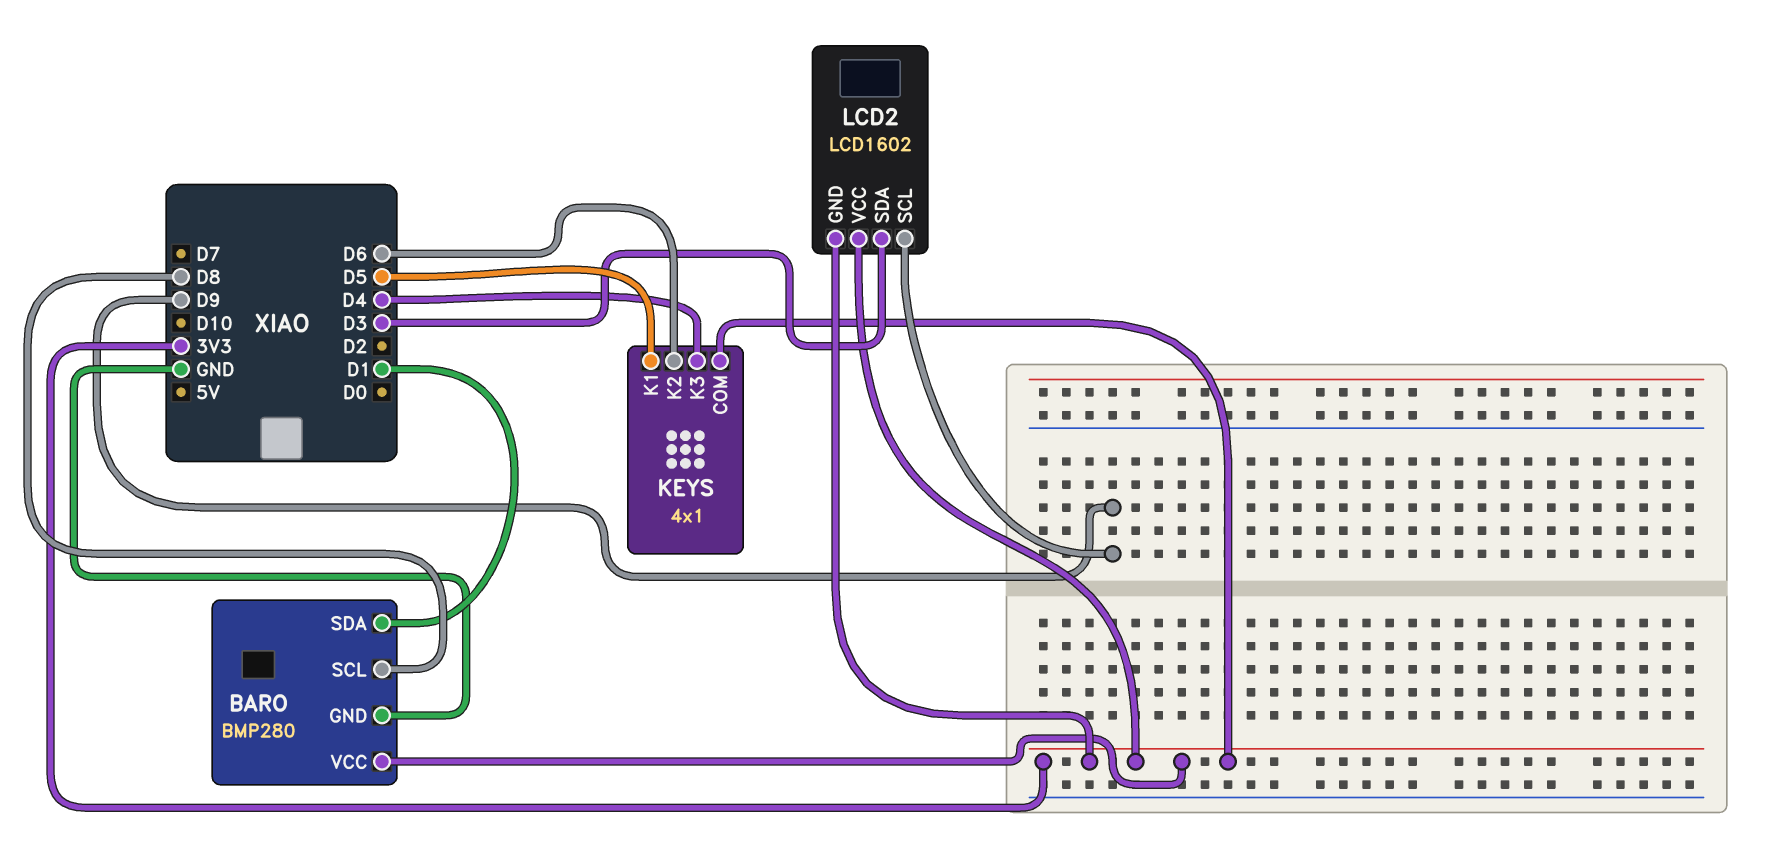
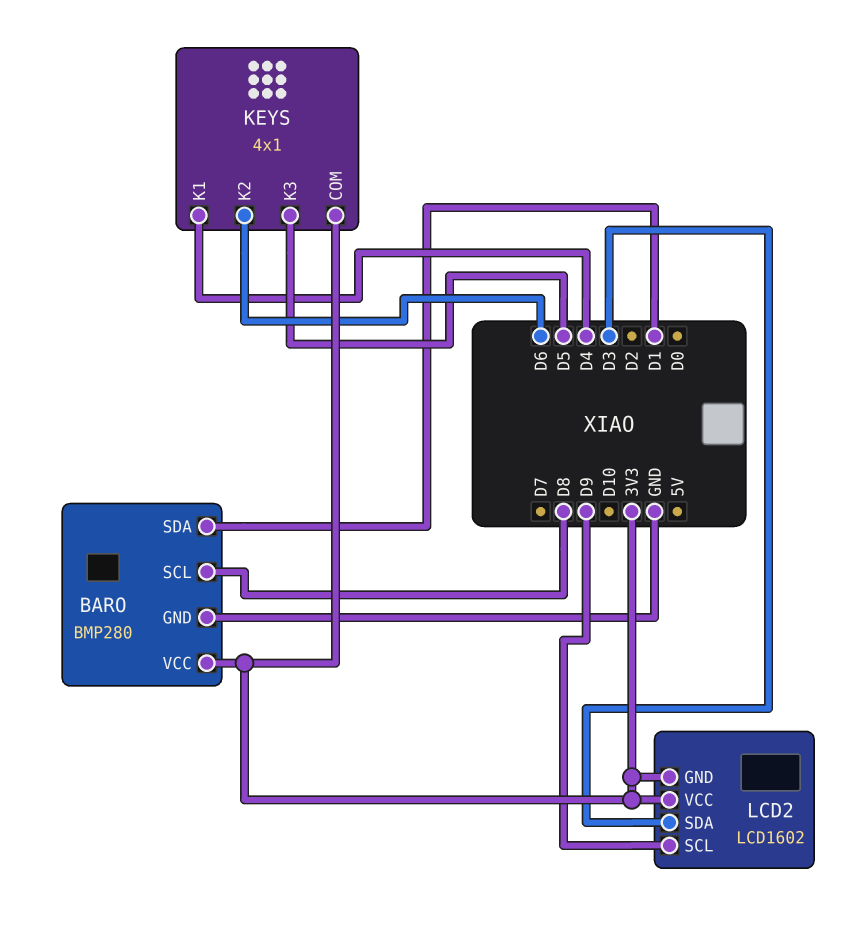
KEYS pin K1: D5 -> D4
KEYS pin K3: D4 -> D5

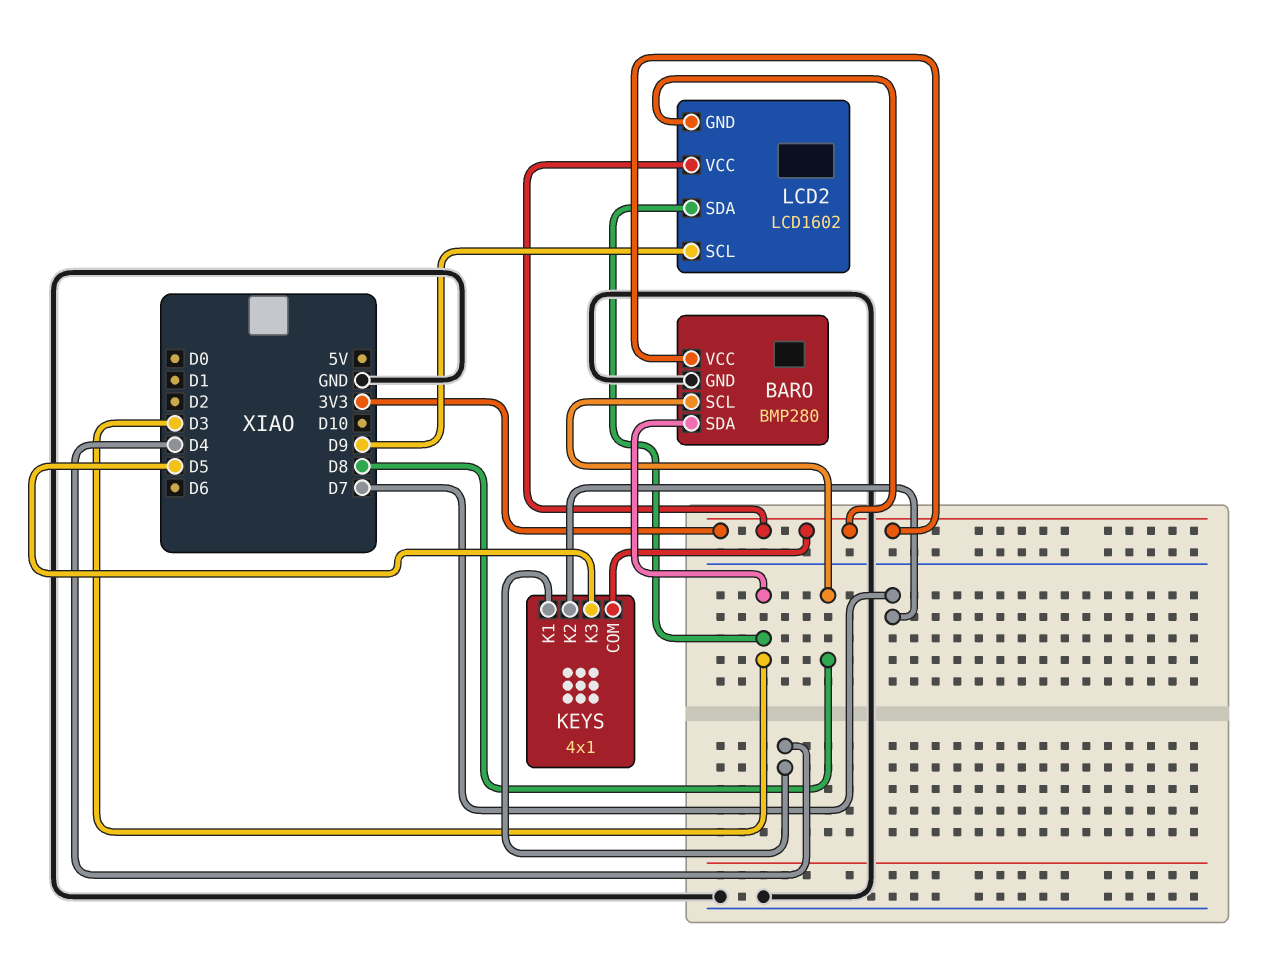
BARO pin SDA: D1 -> D3
KEYS pin K2: D6 -> D7

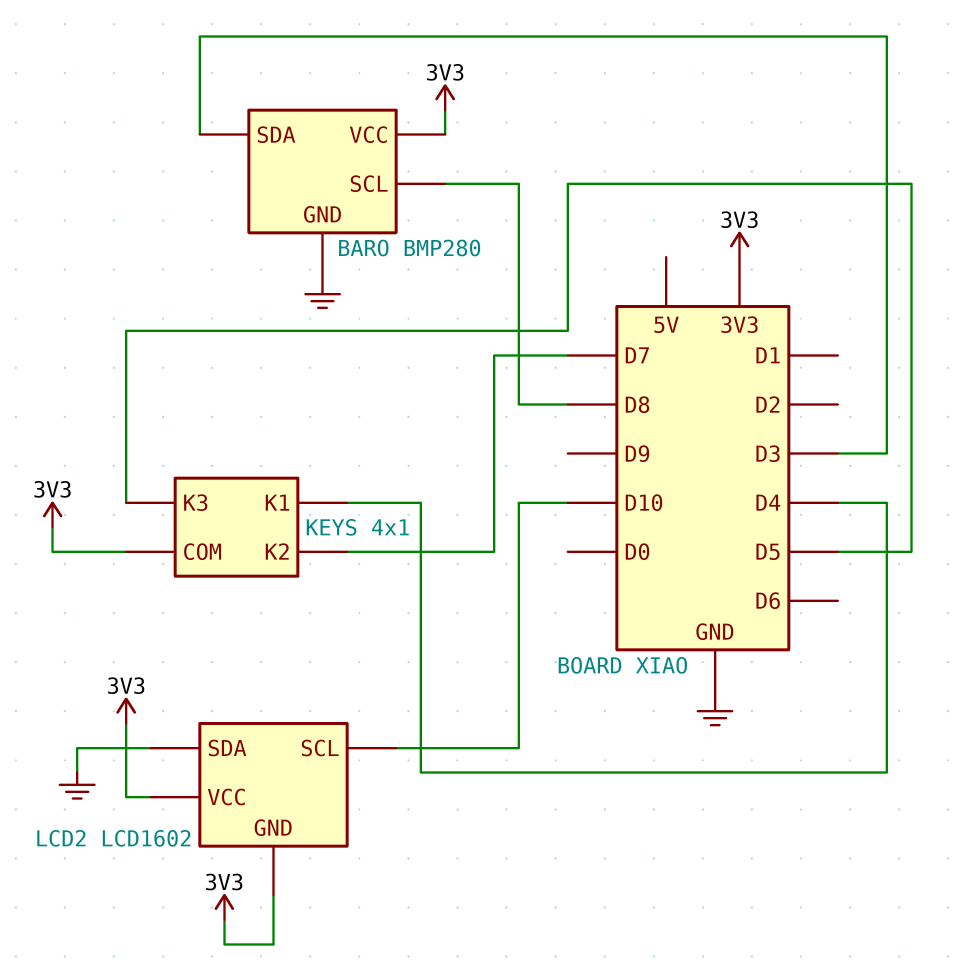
LCD2 pin SCL: D9 -> D10
LCD2 pin SDA: D3 -> GND

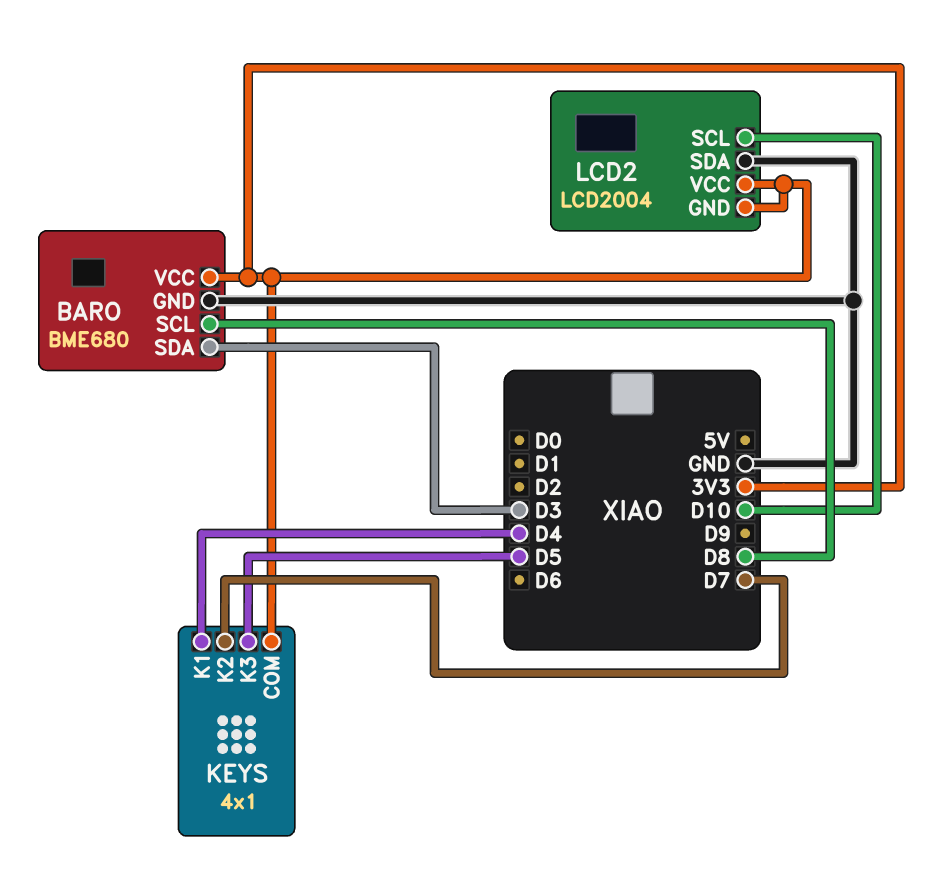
BARO: BMP280 -> BME680
LCD2: LCD1602 -> LCD2004

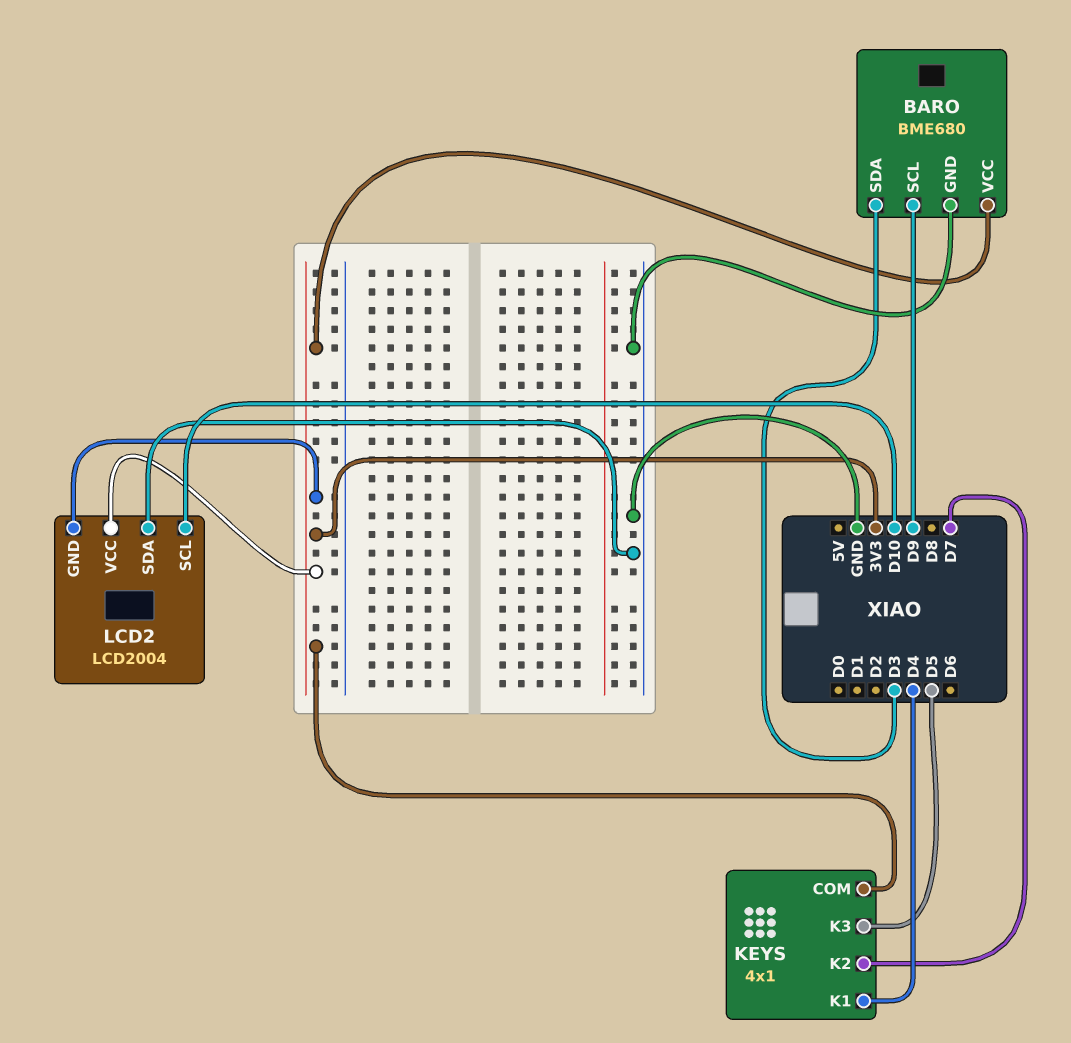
BARO pin SCL: D8 -> D9

